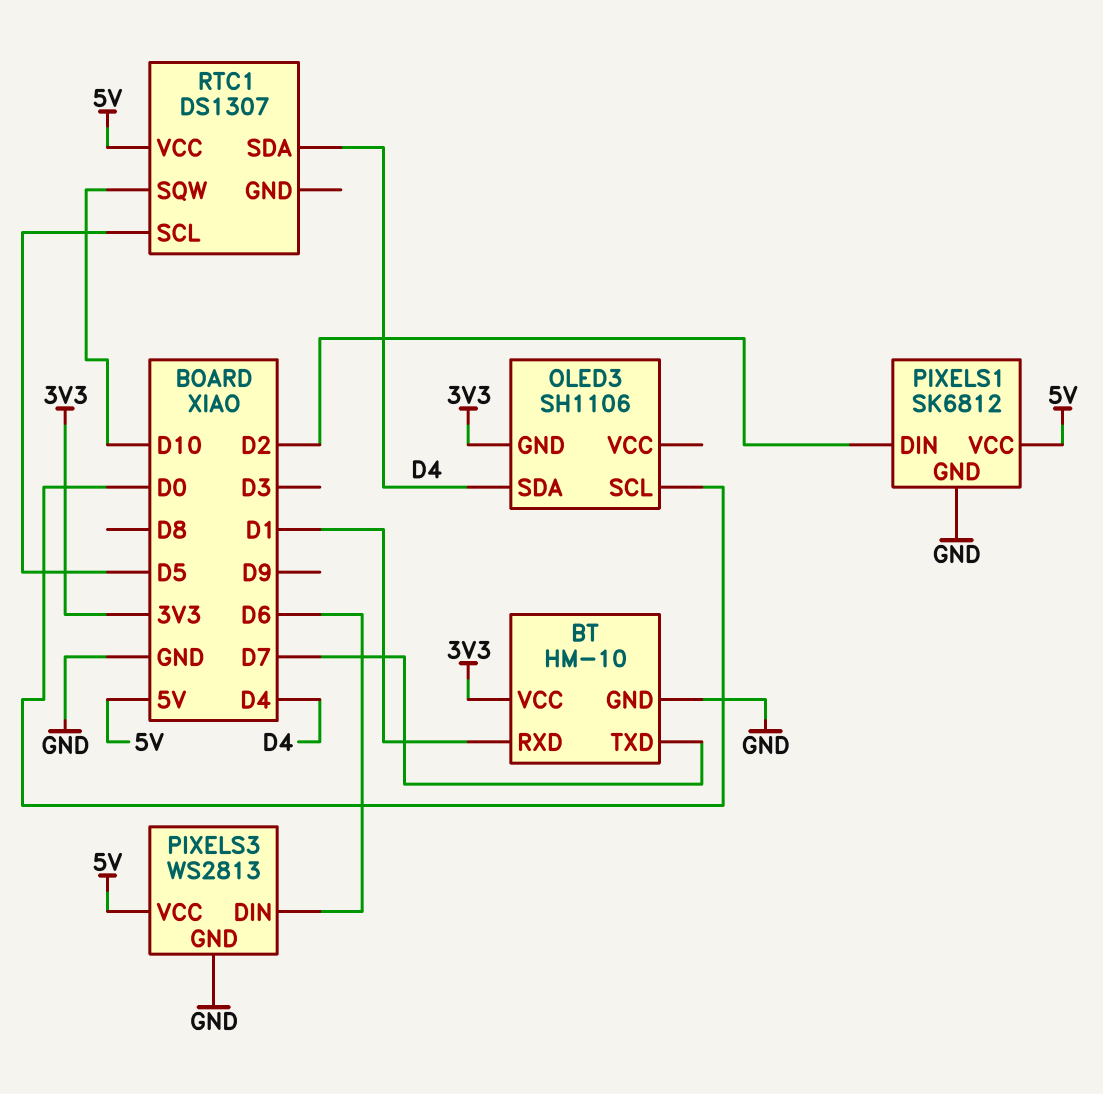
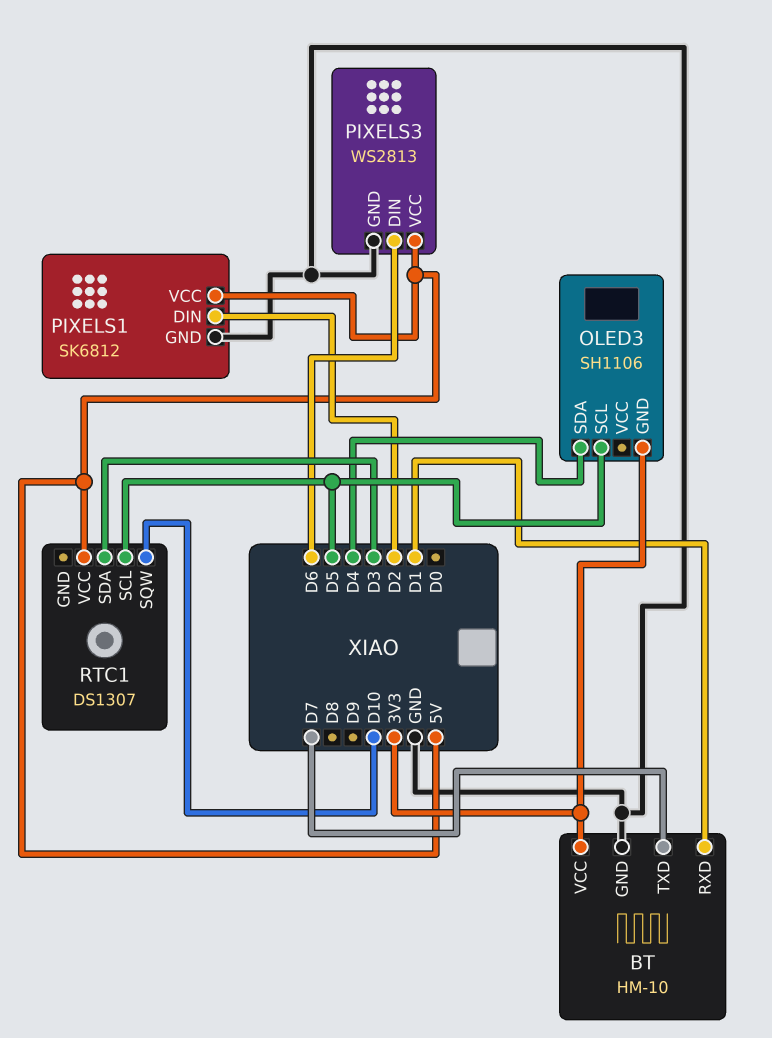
OLED3 pin SCL: D0 -> D5
RTC1 pin SDA: D4 -> D3

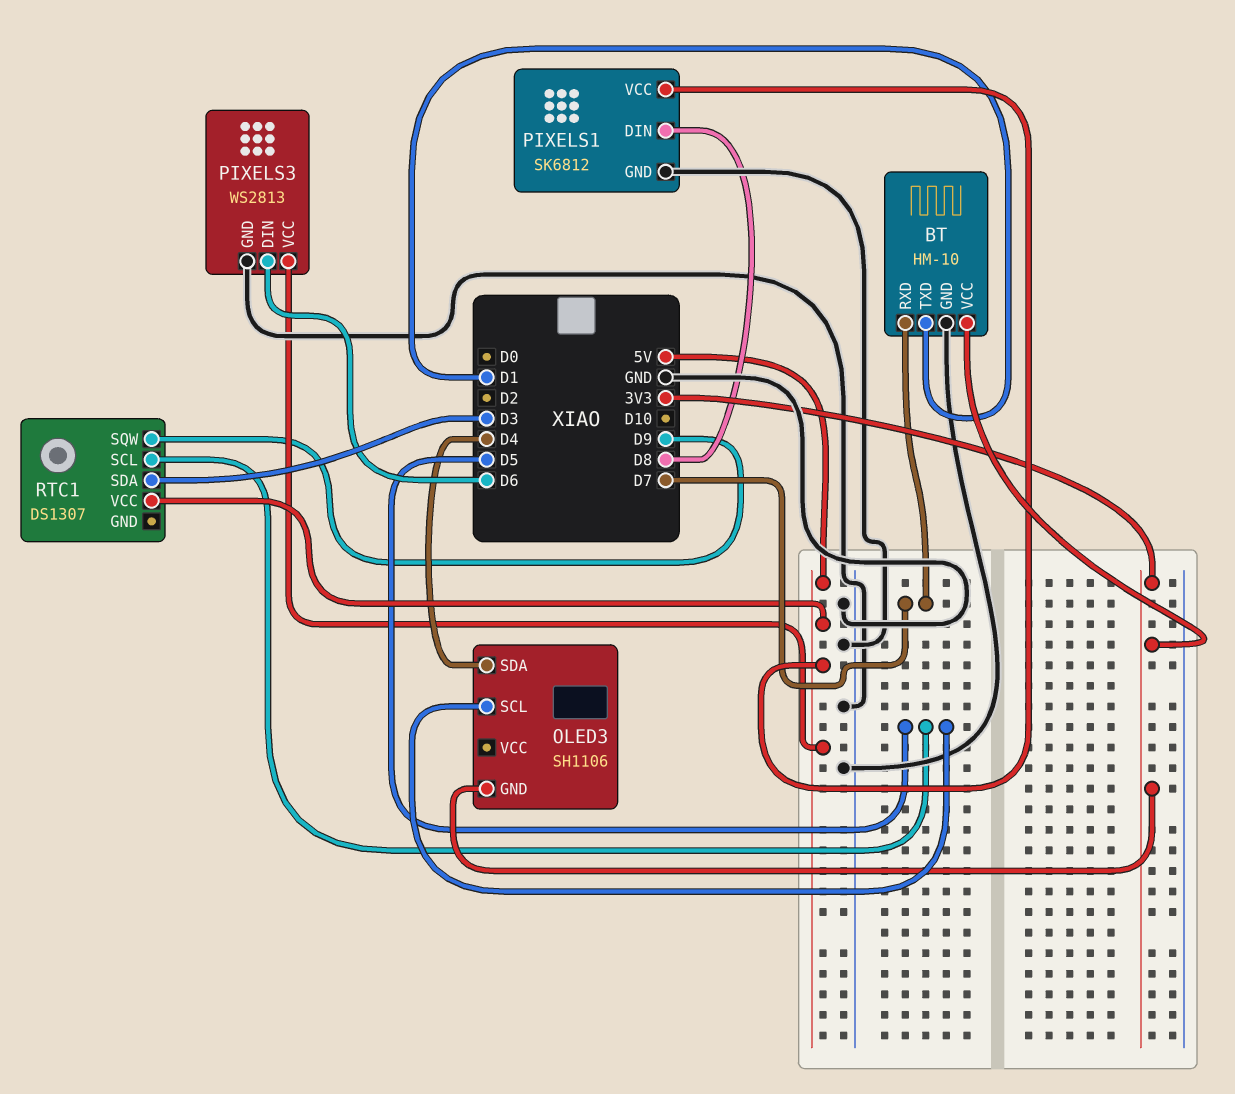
BT pin RXD: D1 -> D7
BT pin TXD: D7 -> D1
PIXELS1 pin DIN: D2 -> D8
RTC1 pin SQW: D10 -> D9

